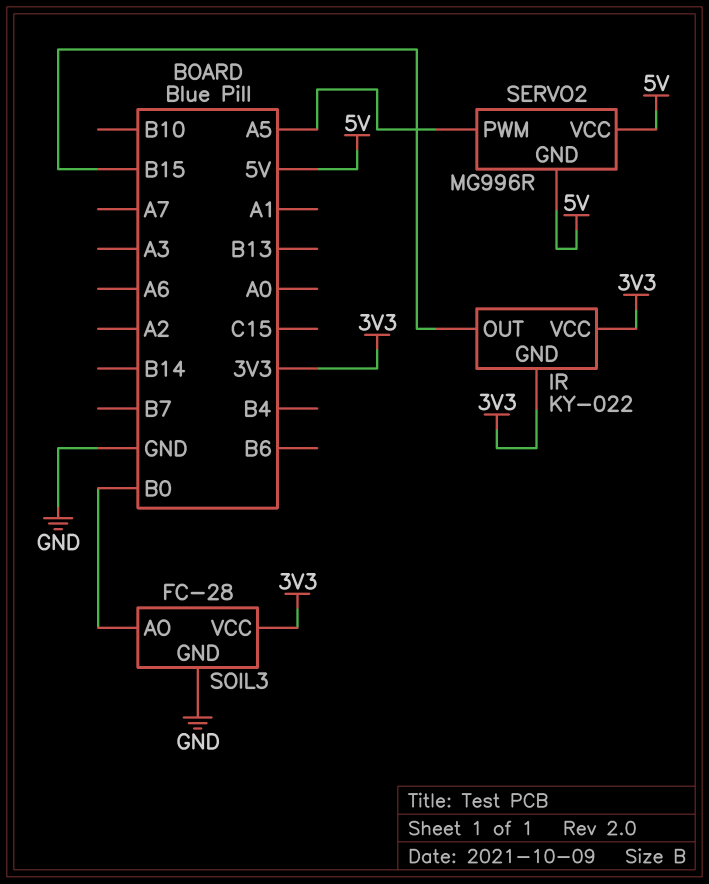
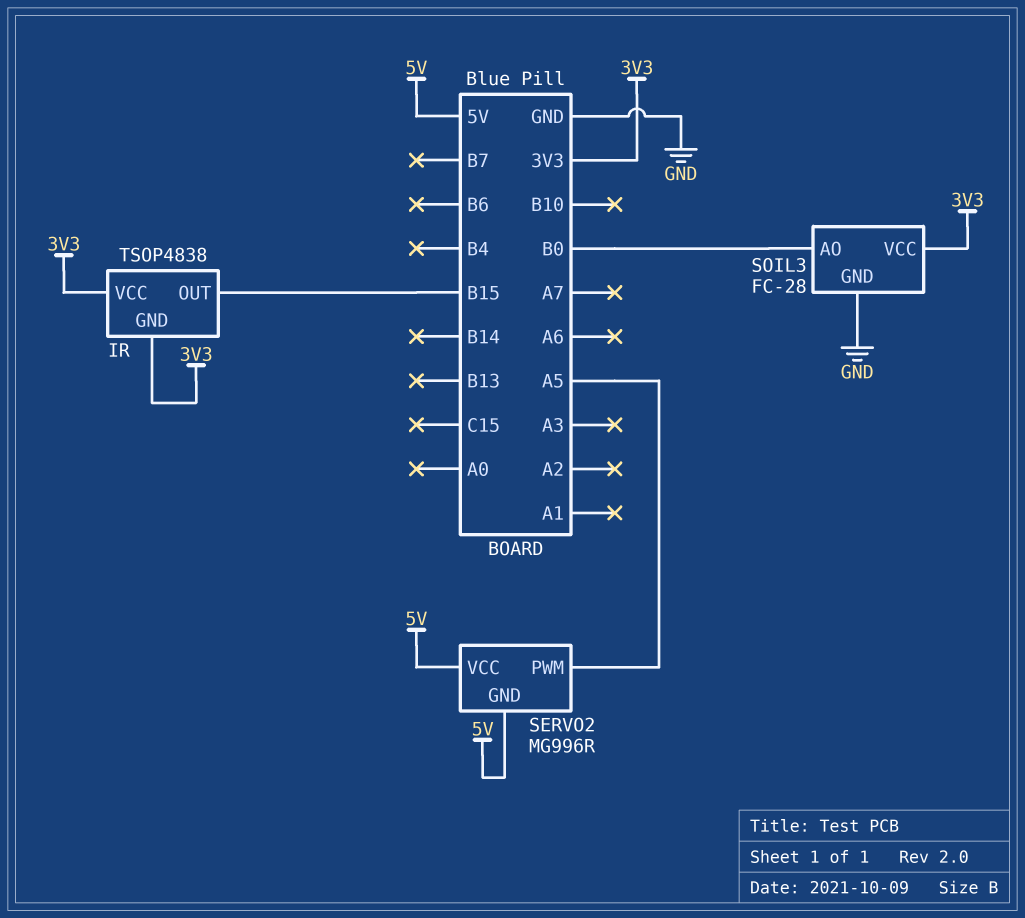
IR: KY-022 -> TSOP4838

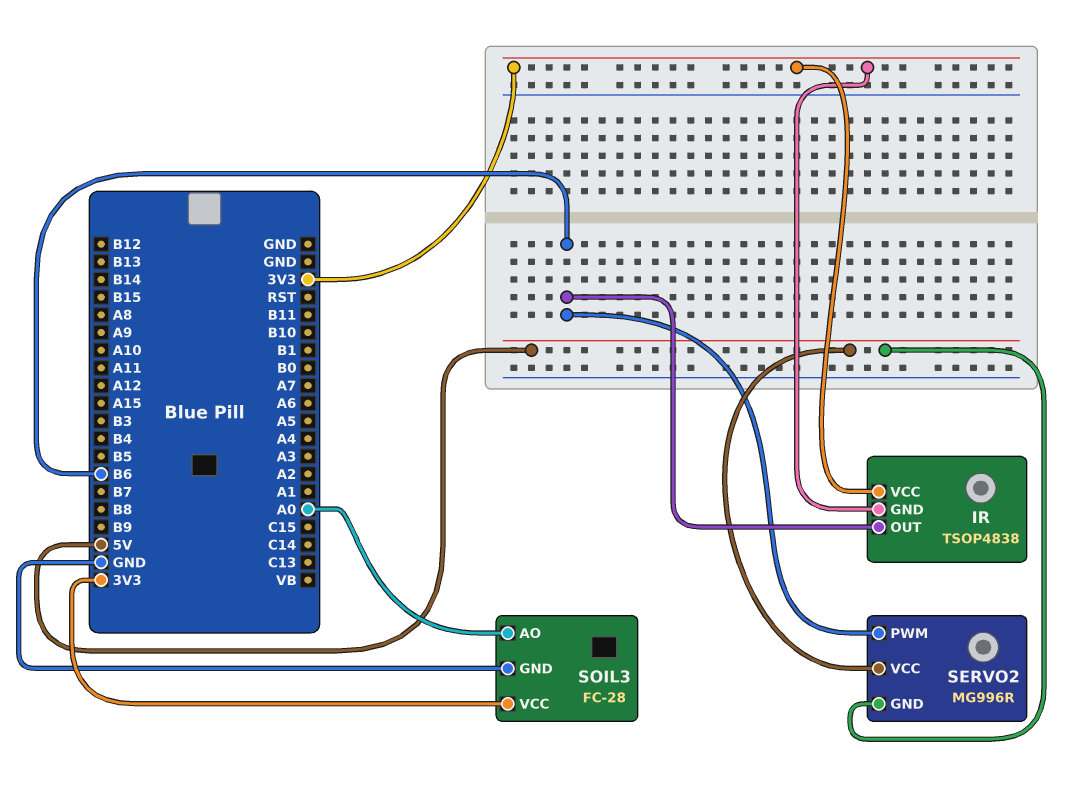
IR pin OUT: B15 -> B6
SERVO2 pin PWM: A5 -> B6
SOIL3 pin AO: B0 -> A0

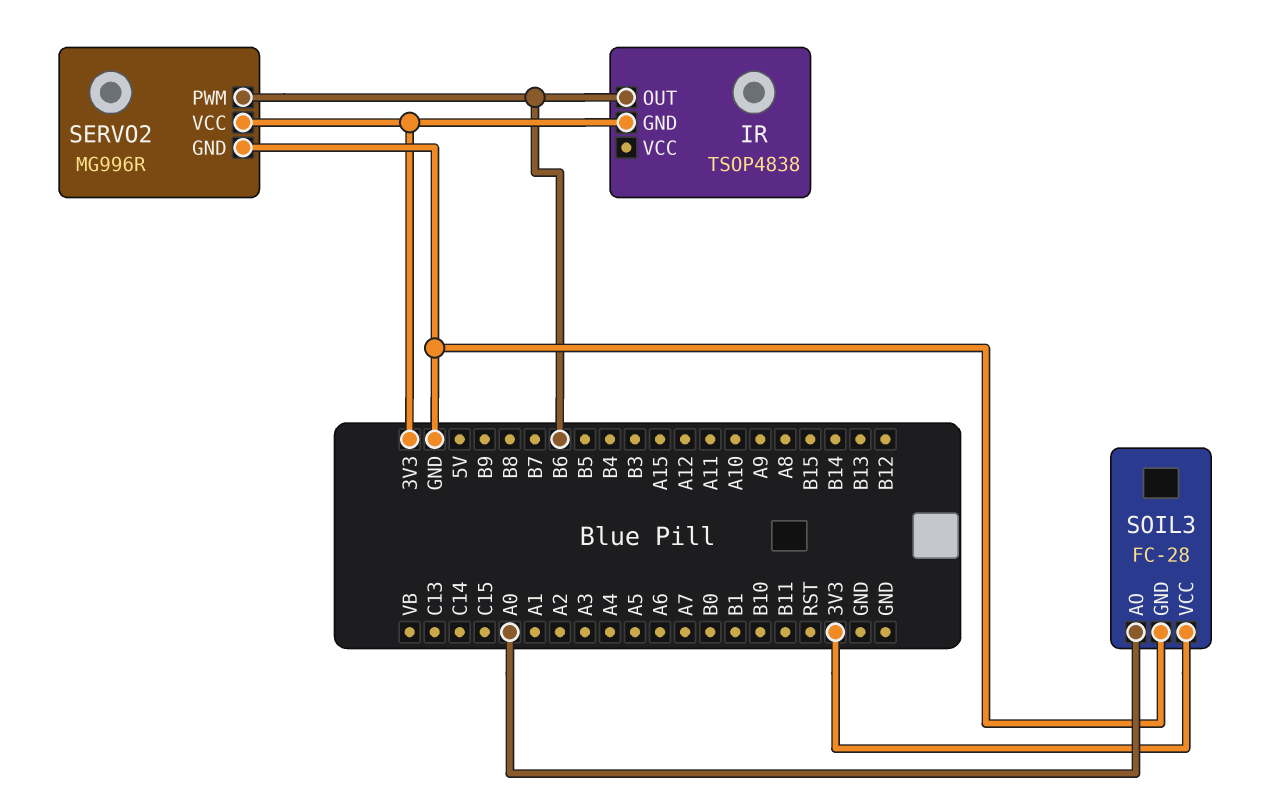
IR pin VCC: 3V3 -> none
SERVO2 pin GND: 5V -> GND
SERVO2 pin VCC: 5V -> 3V3

